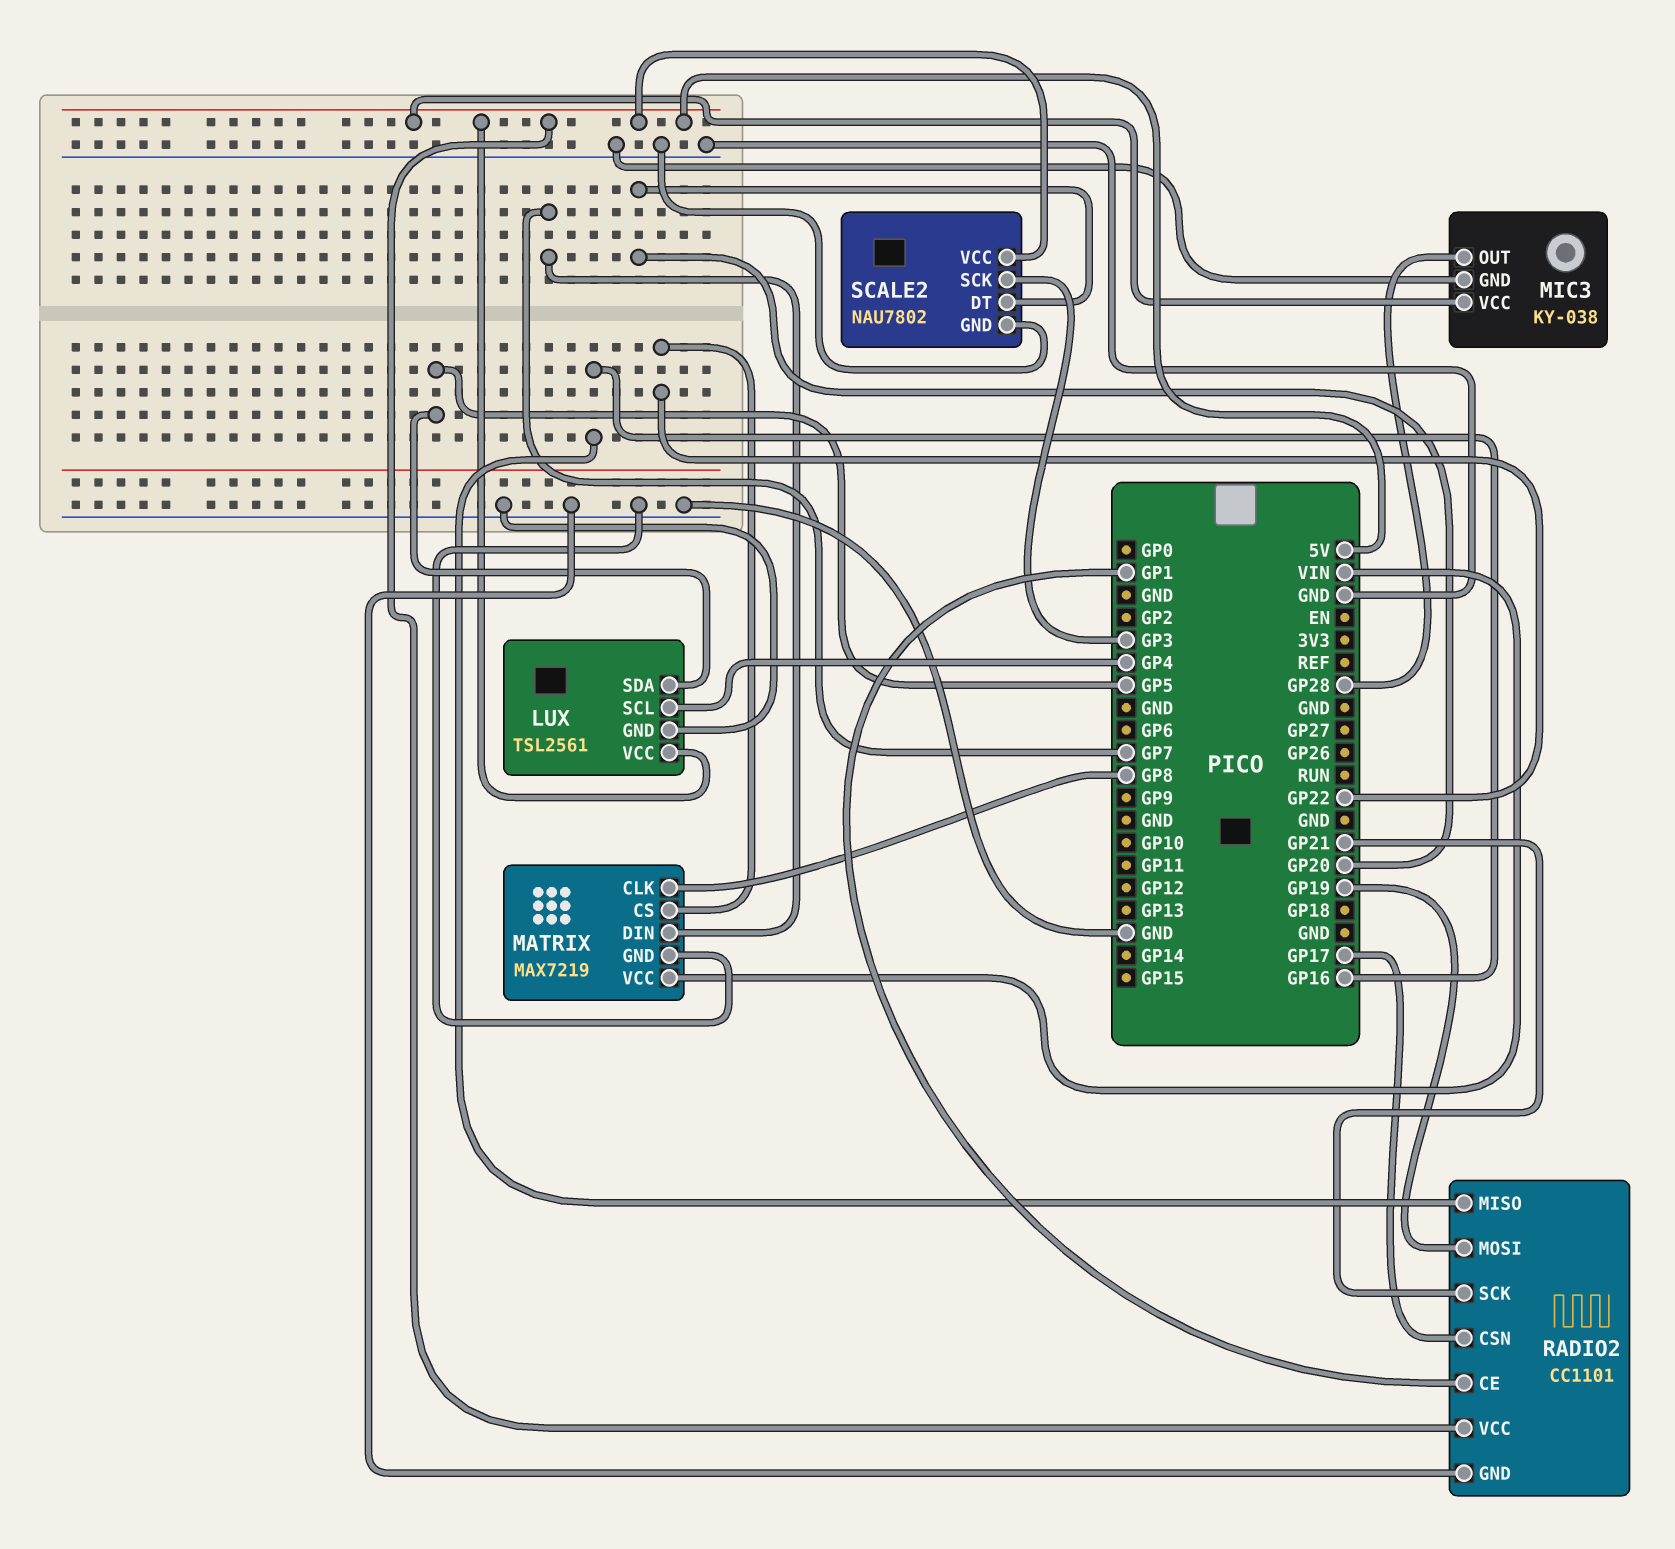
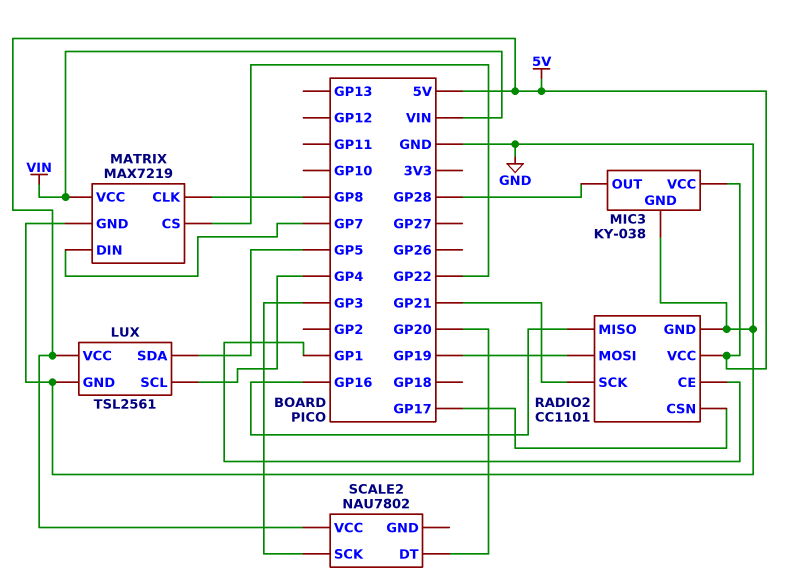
SCALE2 pin GND: GND -> none

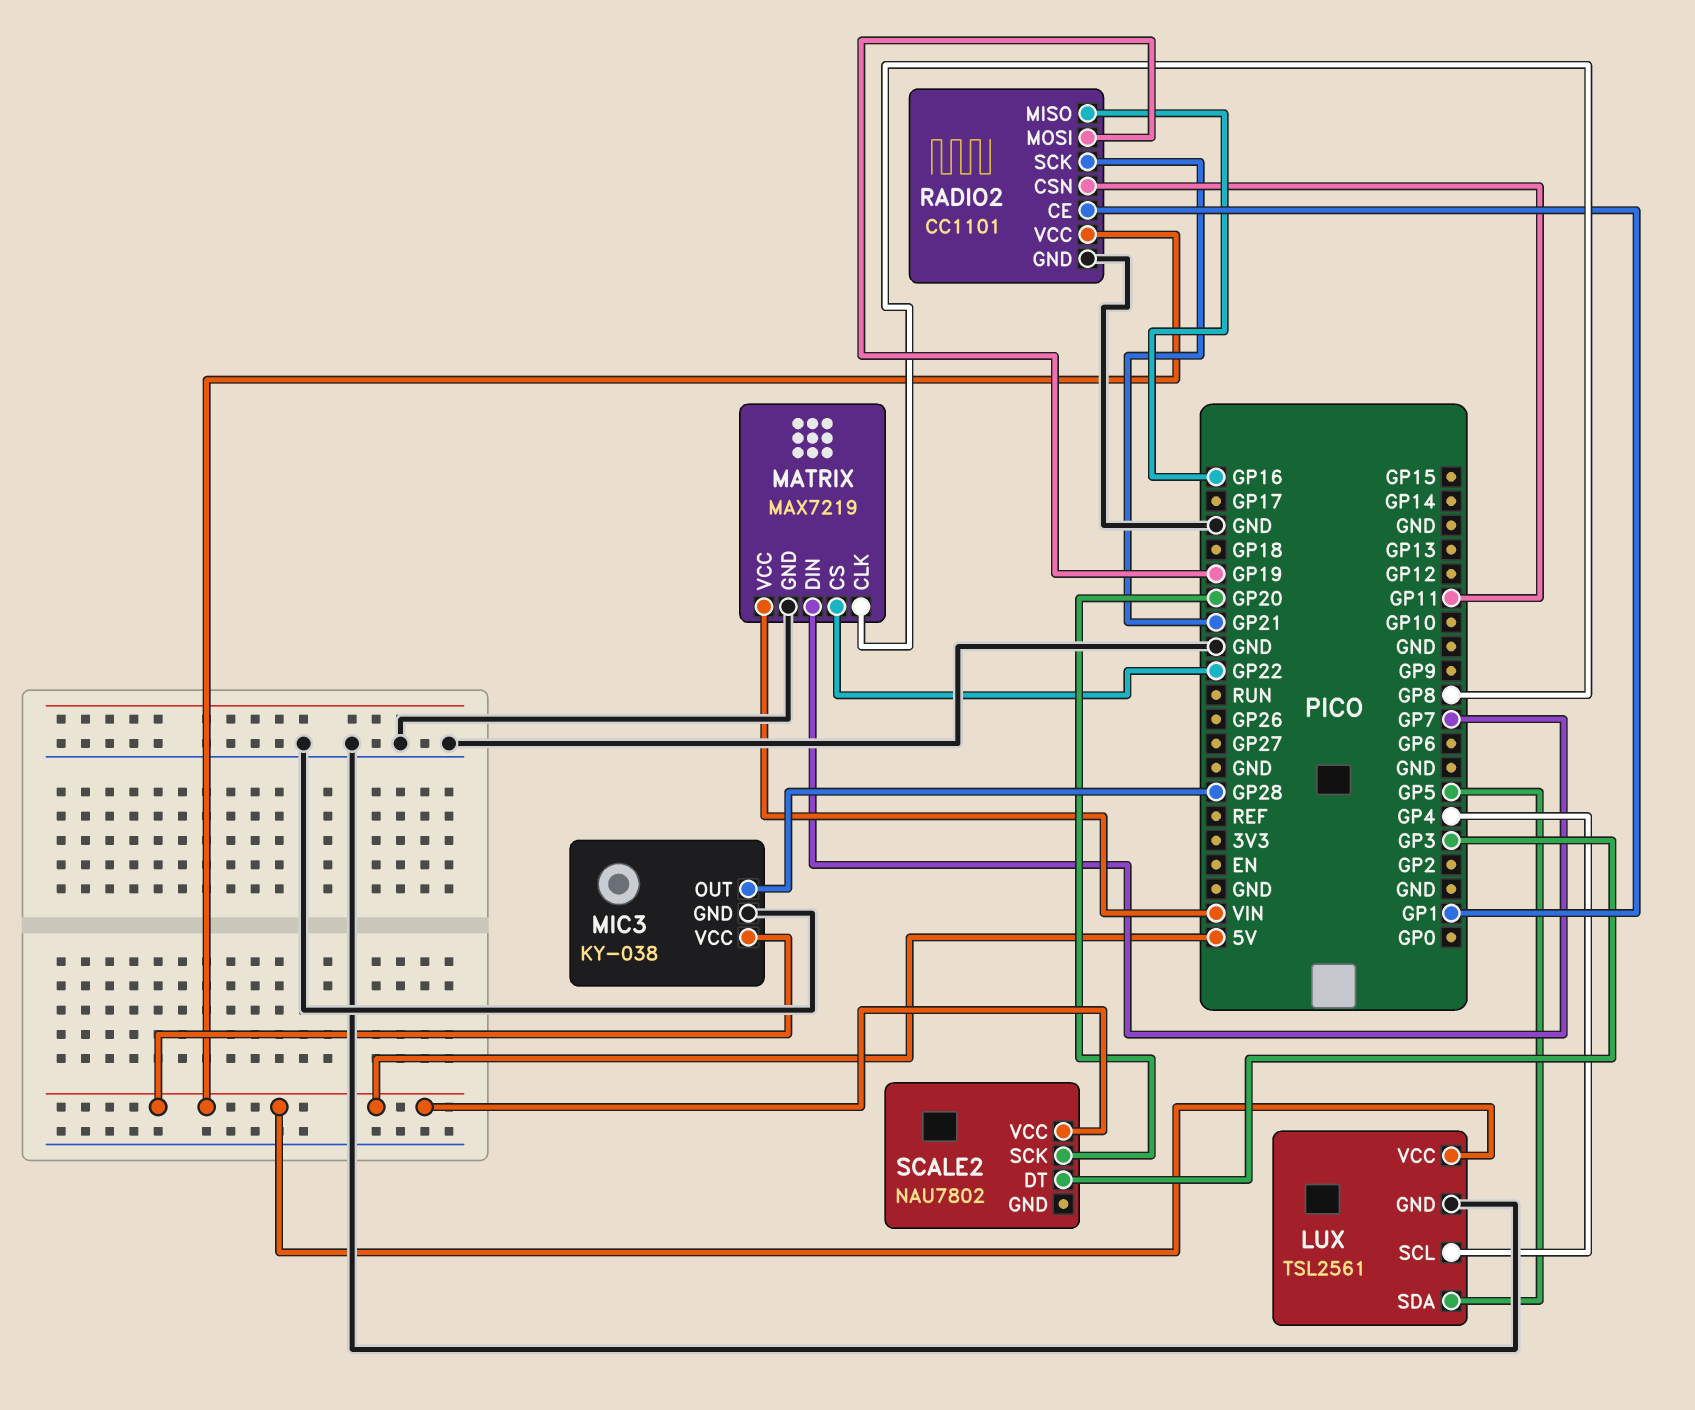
RADIO2 pin CSN: GP17 -> GP11
SCALE2 pin DT: GP20 -> GP3
SCALE2 pin SCK: GP3 -> GP20

